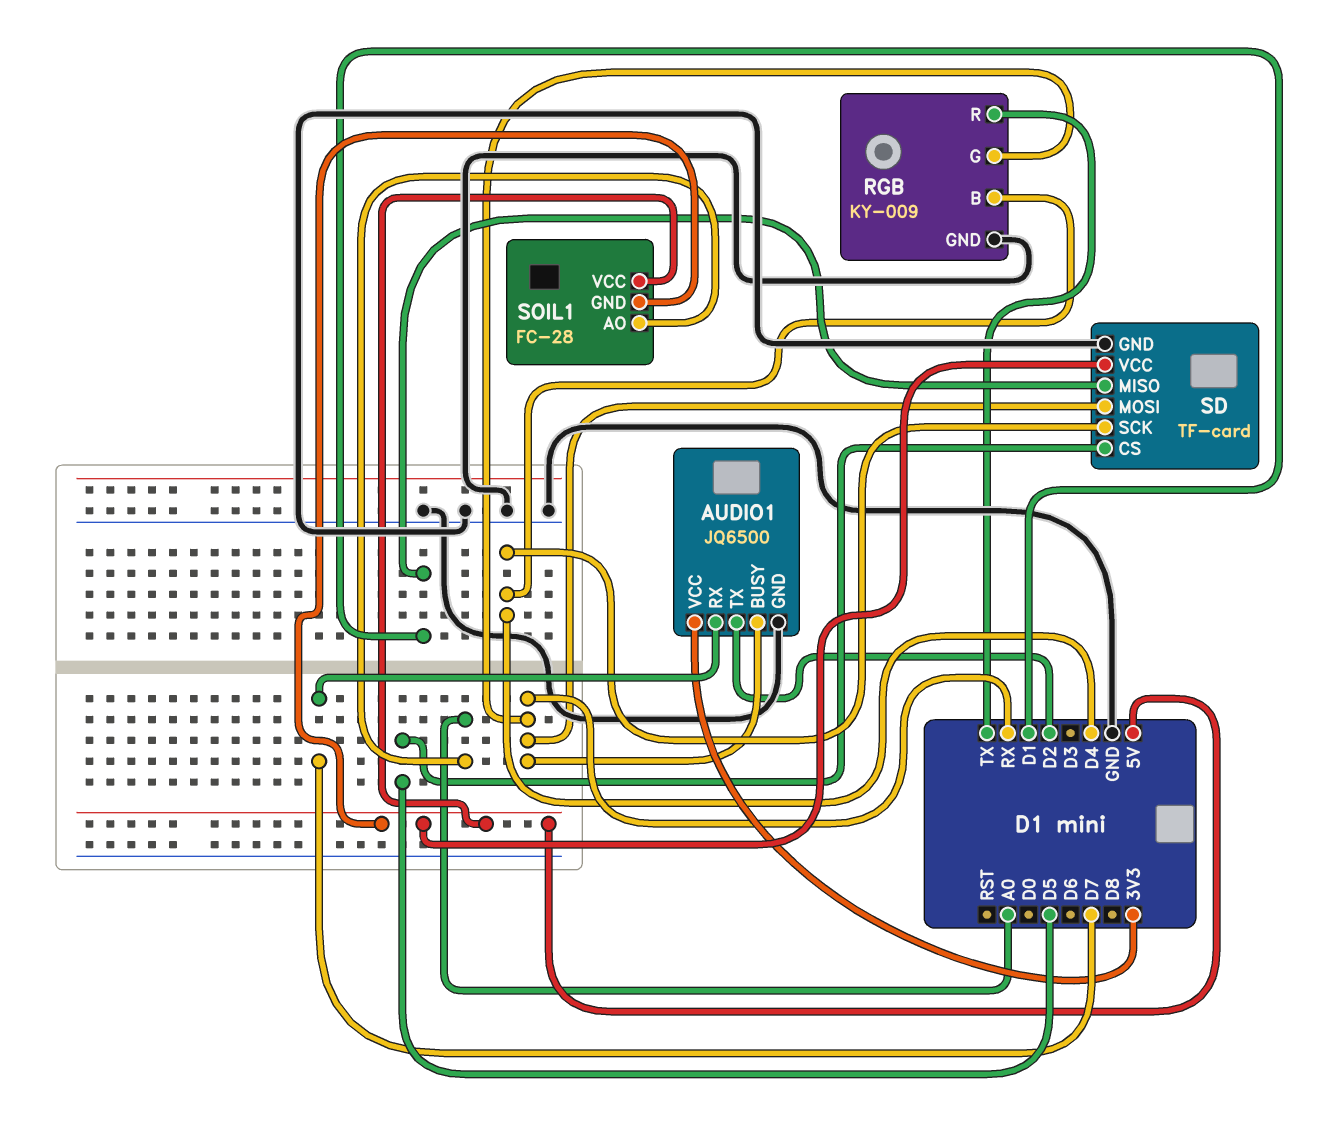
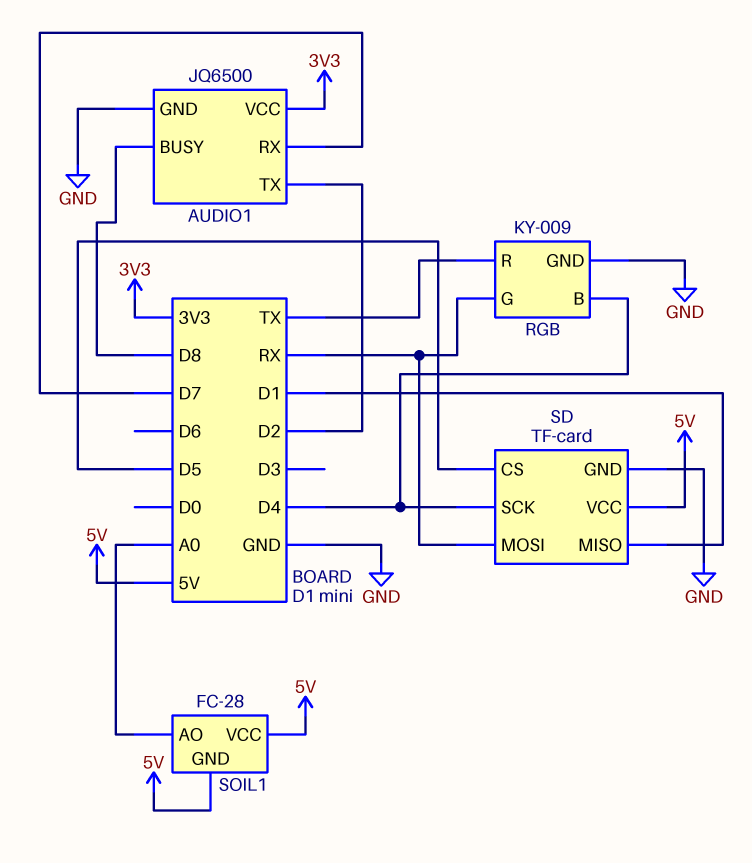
AUDIO1 pin BUSY: RX -> D8

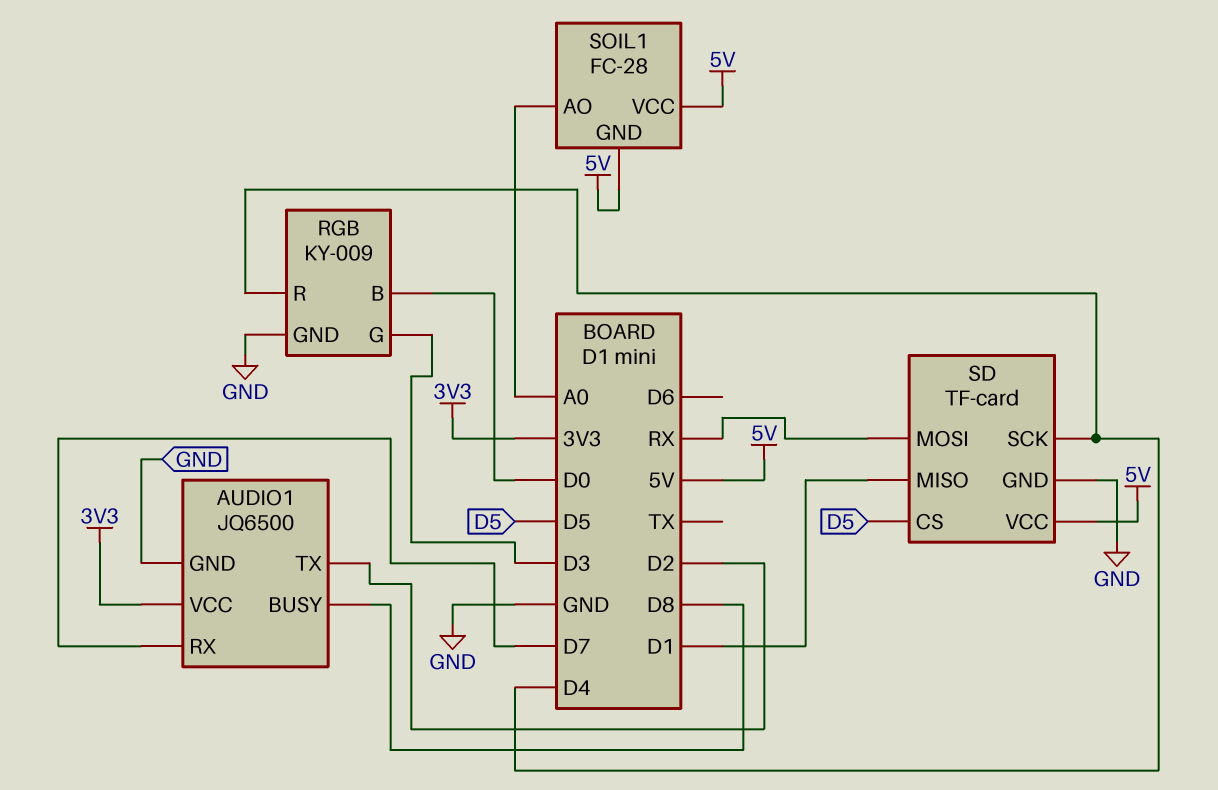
RGB pin B: D4 -> D0
RGB pin G: RX -> D3
RGB pin R: TX -> D4

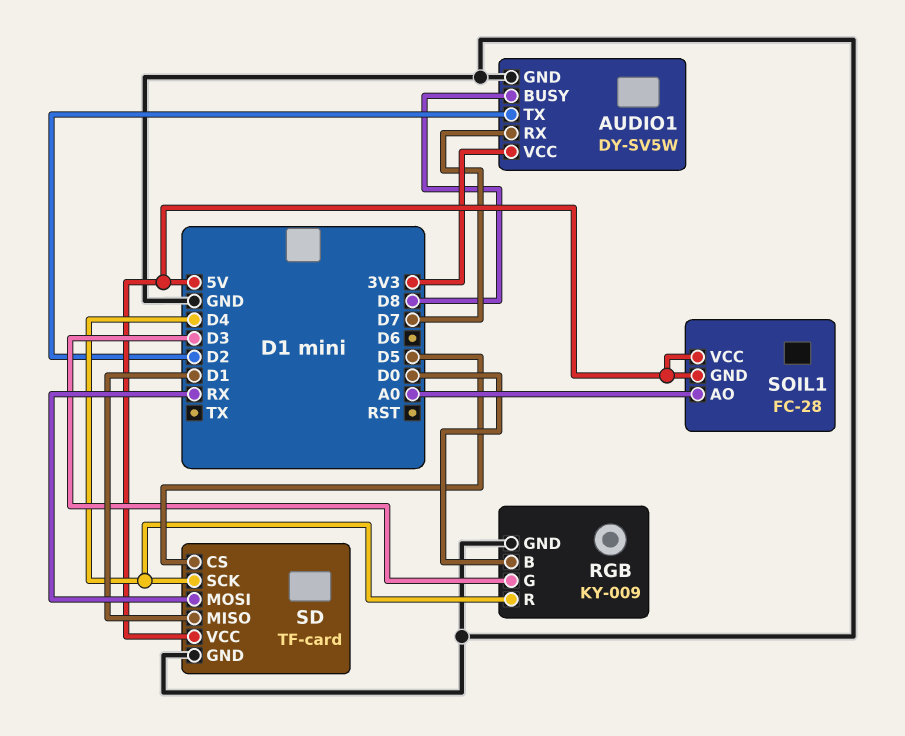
AUDIO1: JQ6500 -> DY-SV5W

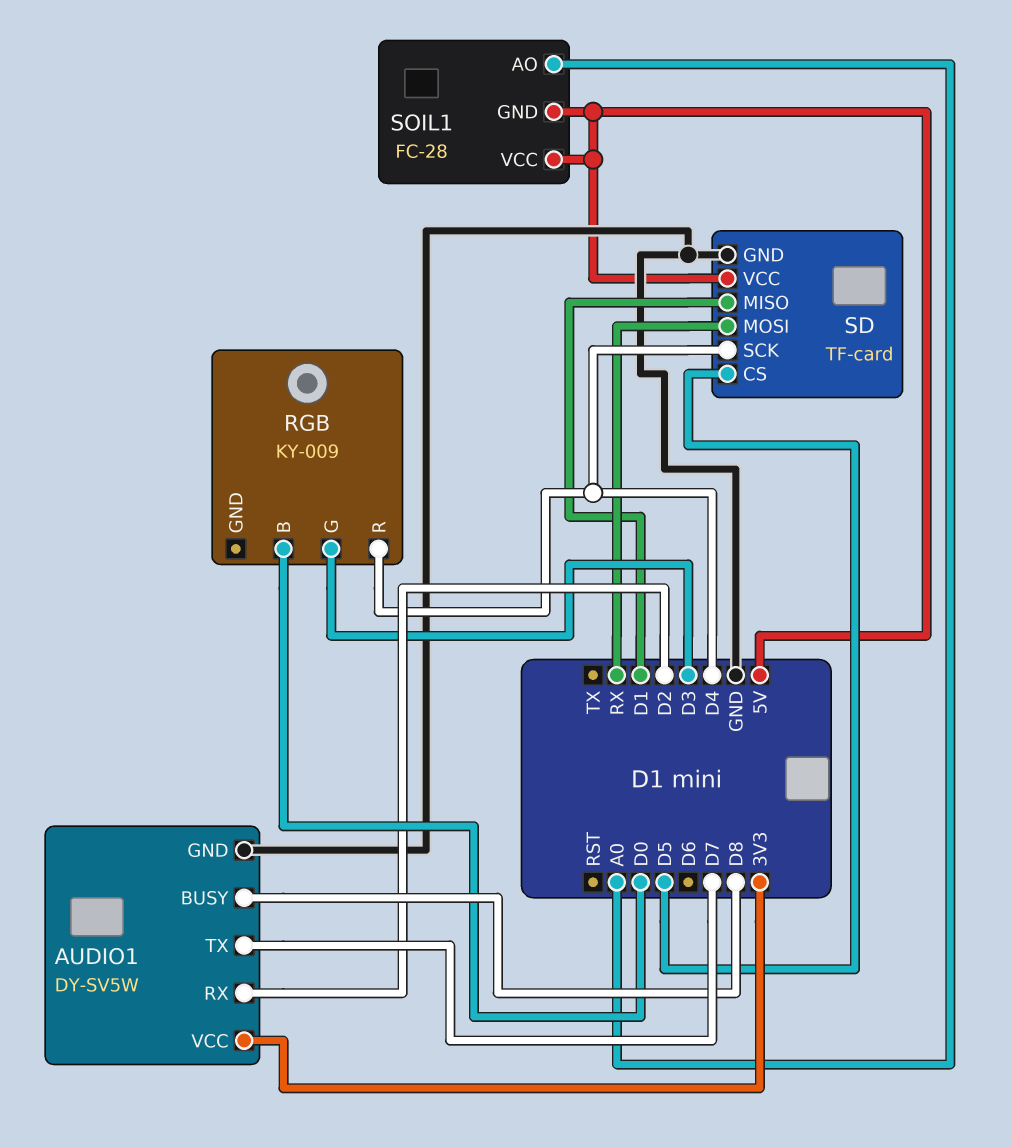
AUDIO1 pin RX: D7 -> D2
AUDIO1 pin TX: D2 -> D7
RGB pin GND: GND -> none

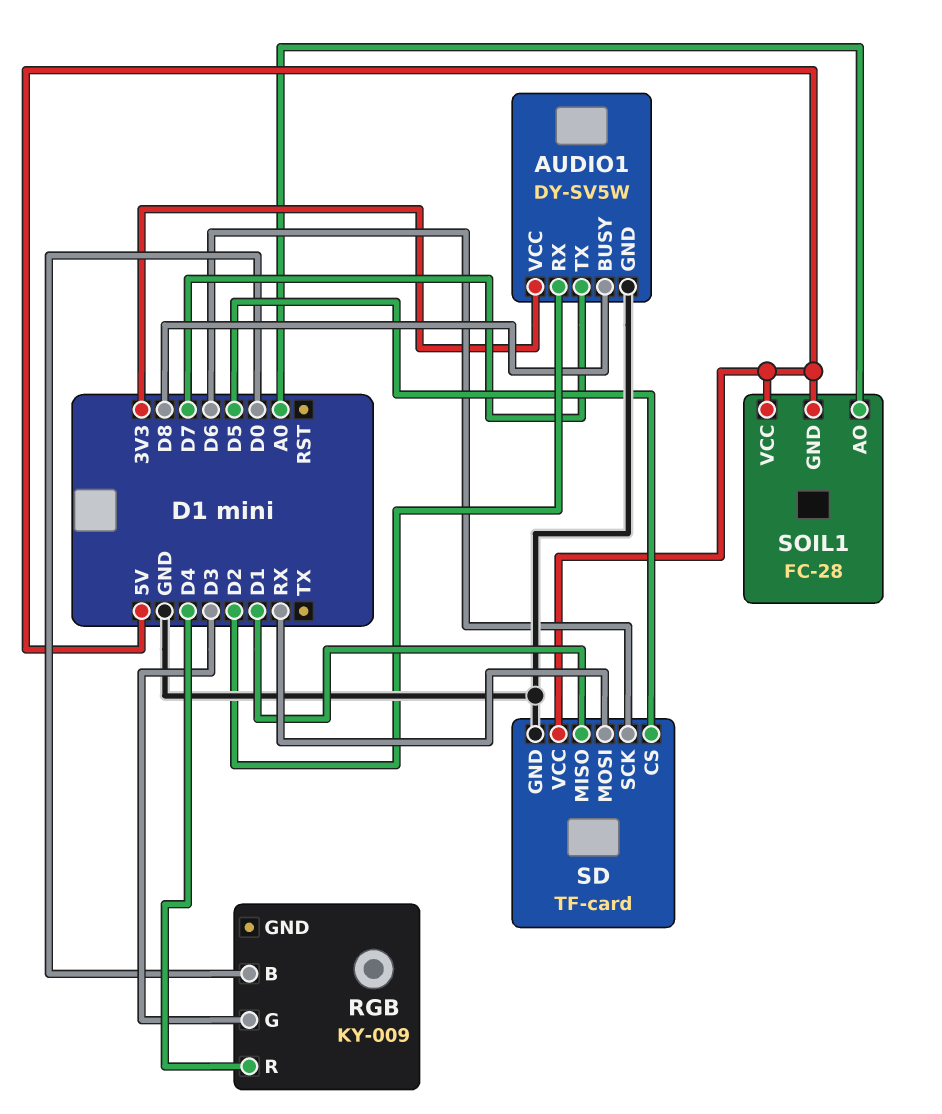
SD pin SCK: D4 -> D6

